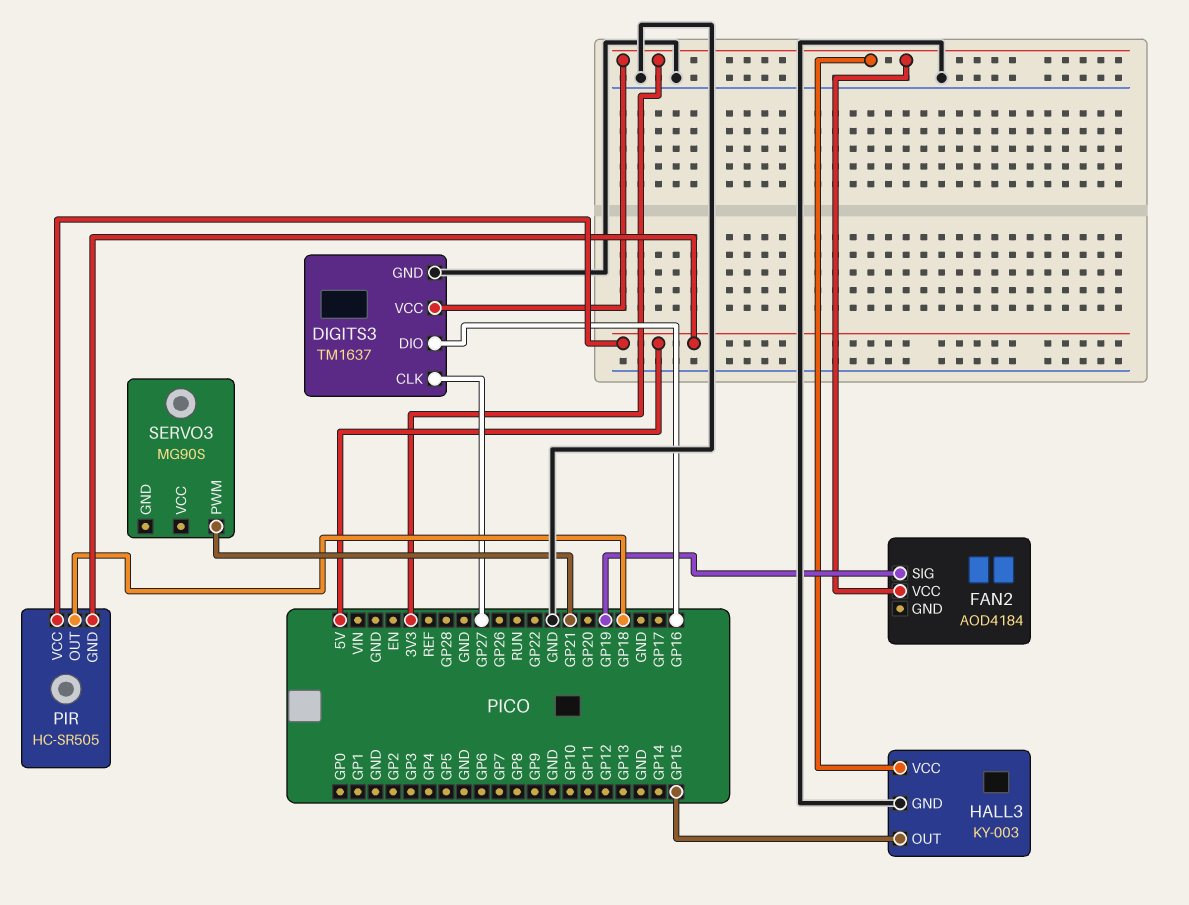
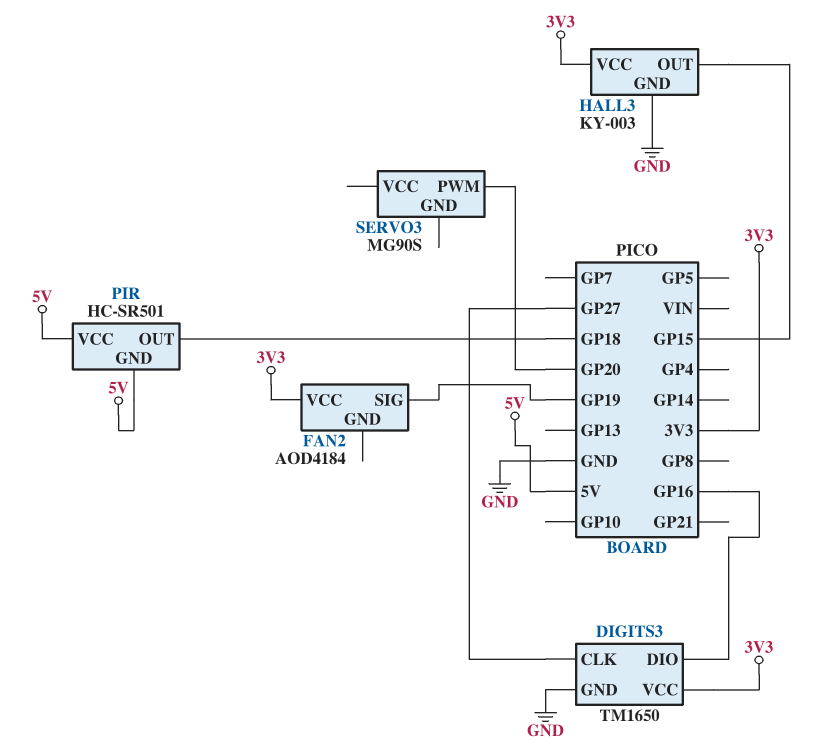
DIGITS3: TM1637 -> TM1650
PIR: HC-SR505 -> HC-SR501
SERVO3 pin PWM: GP21 -> GP20

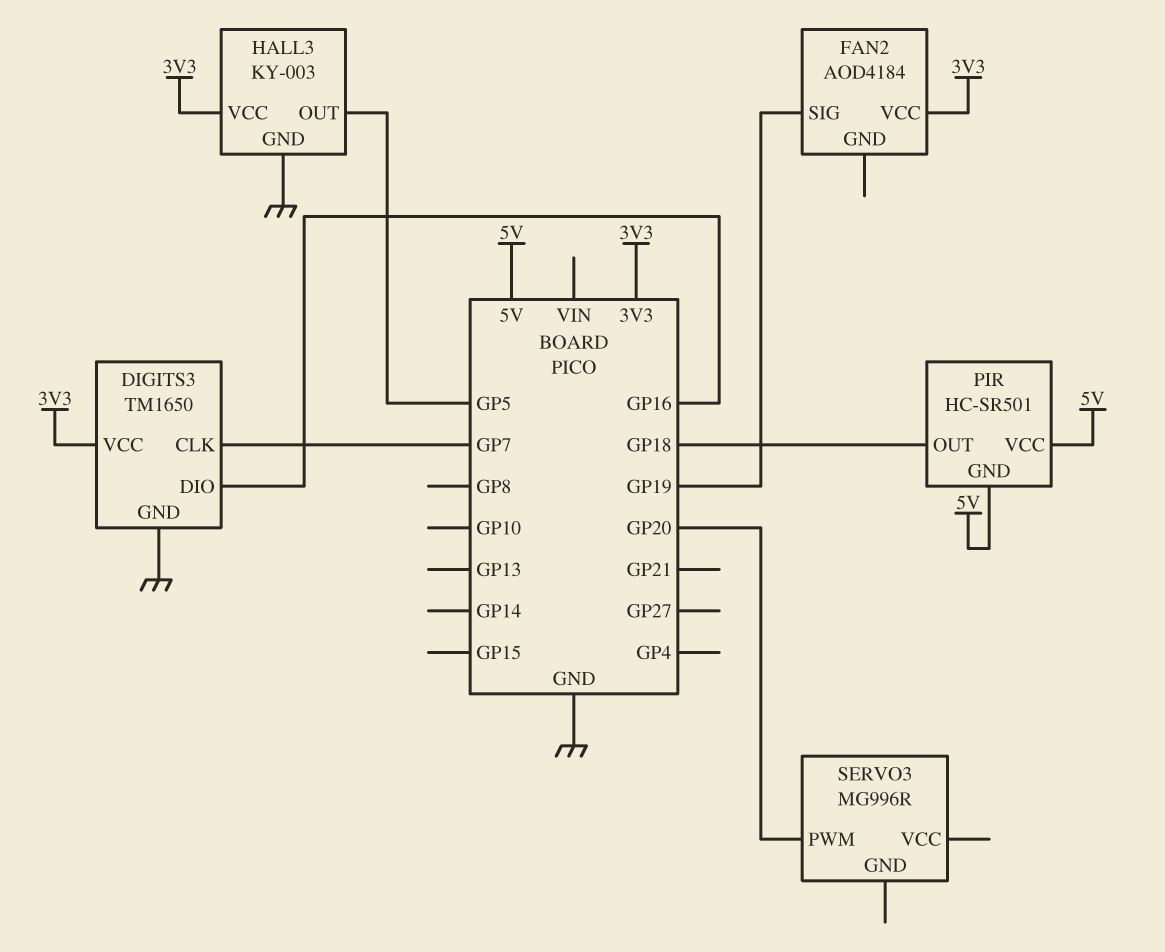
DIGITS3 pin CLK: GP27 -> GP7
HALL3 pin OUT: GP15 -> GP5
SERVO3: MG90S -> MG996R

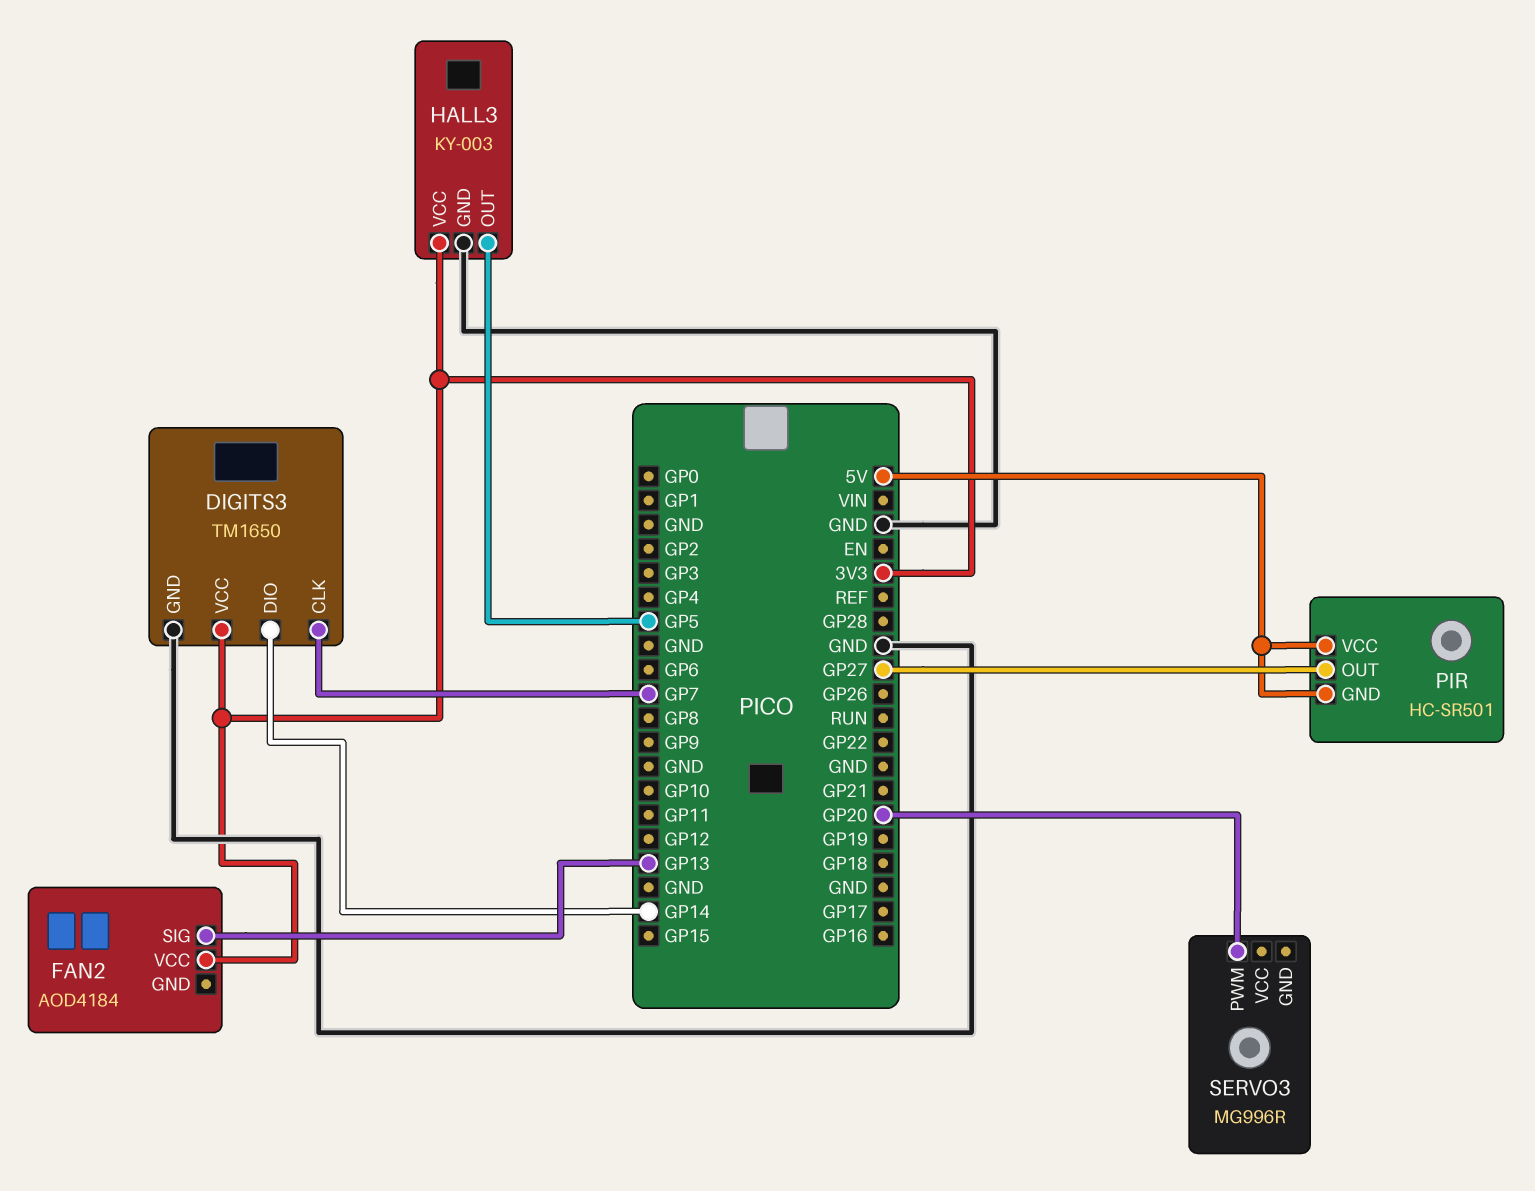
DIGITS3 pin DIO: GP16 -> GP14
FAN2 pin SIG: GP19 -> GP13
PIR pin OUT: GP18 -> GP27

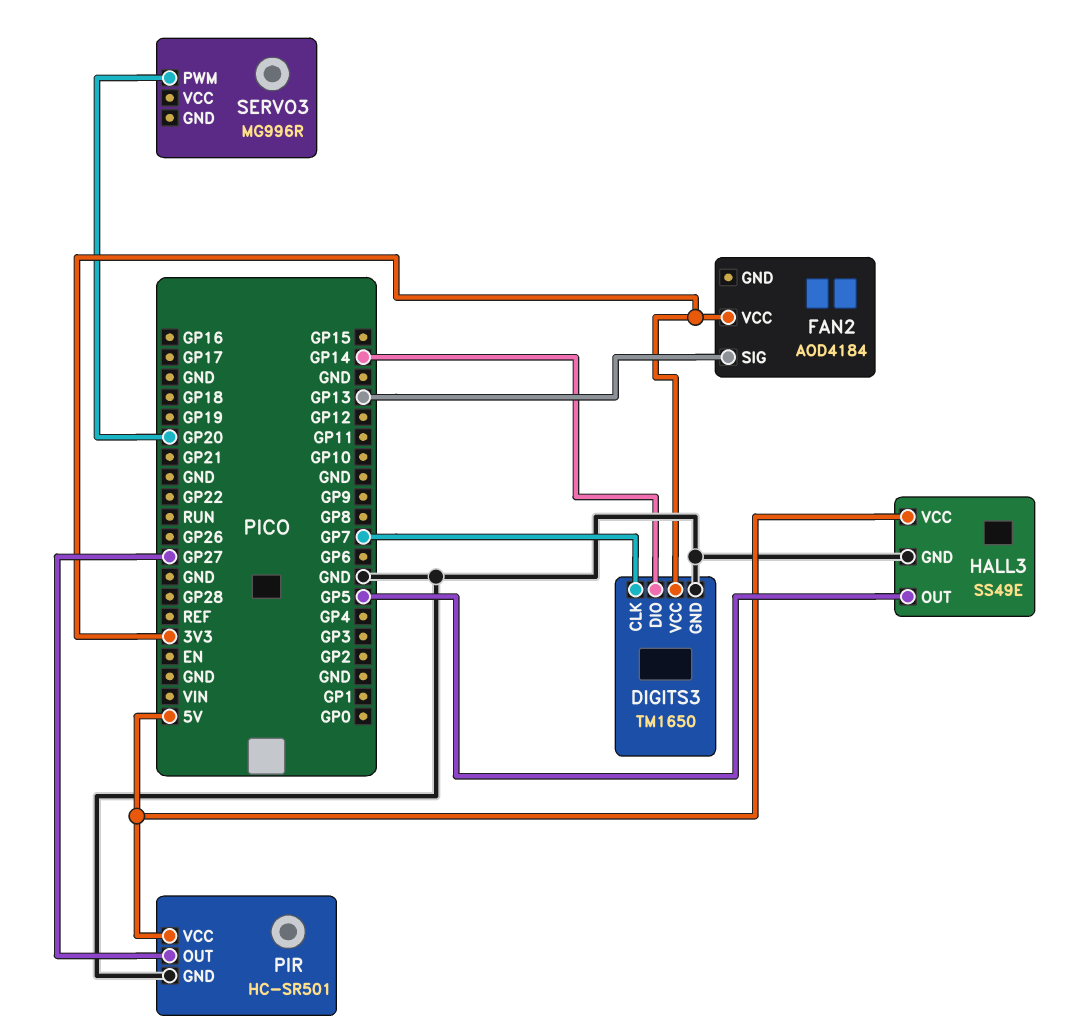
HALL3: KY-003 -> SS49E
HALL3 pin VCC: 3V3 -> 5V
PIR pin GND: 5V -> GND

